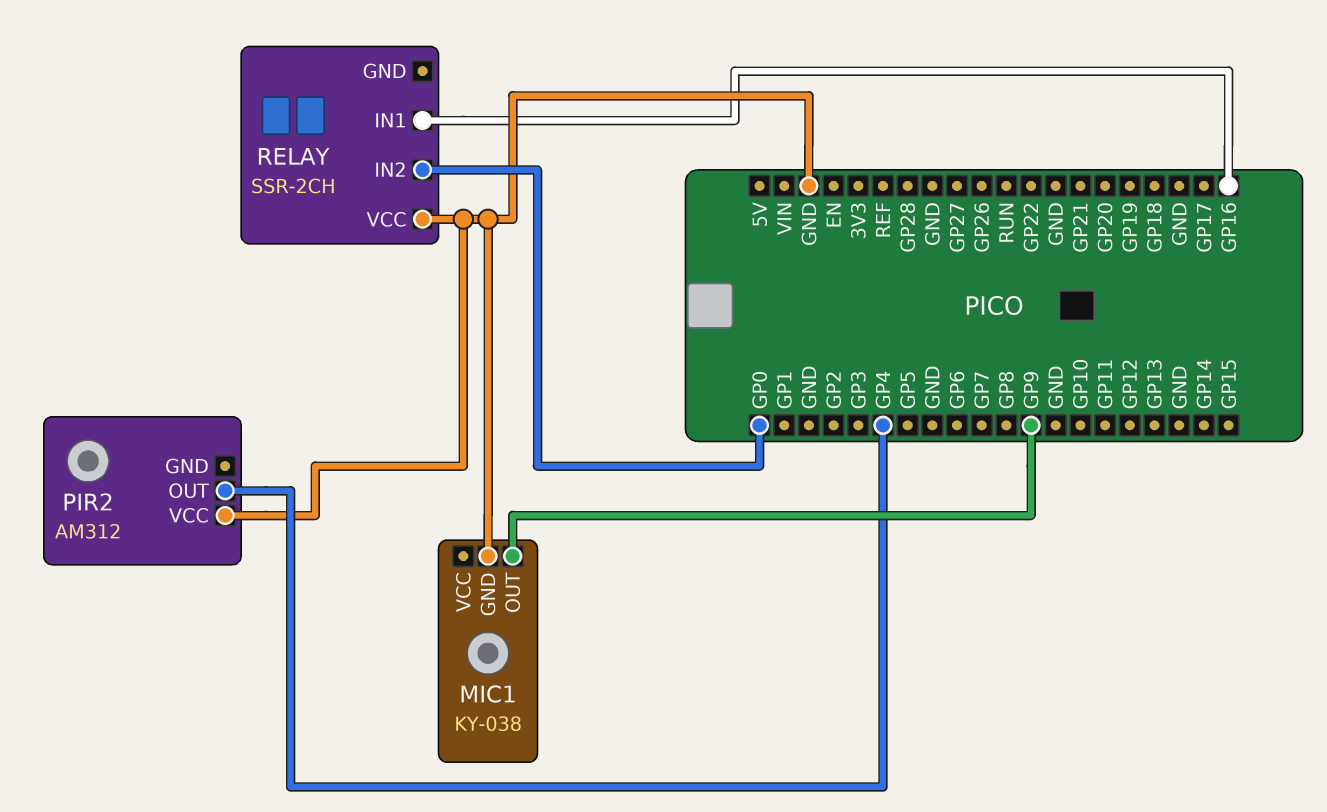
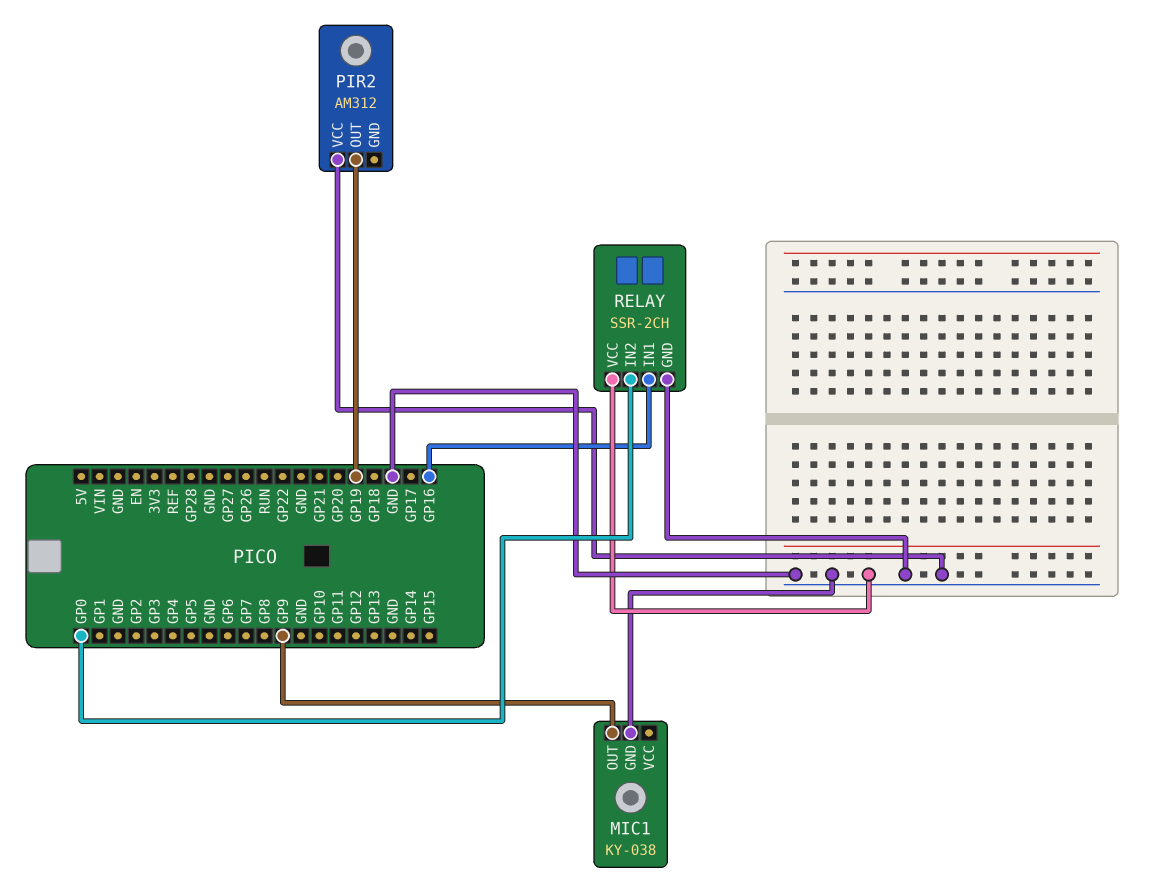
PIR2 pin OUT: GP4 -> GP19
RELAY pin GND: none -> GND

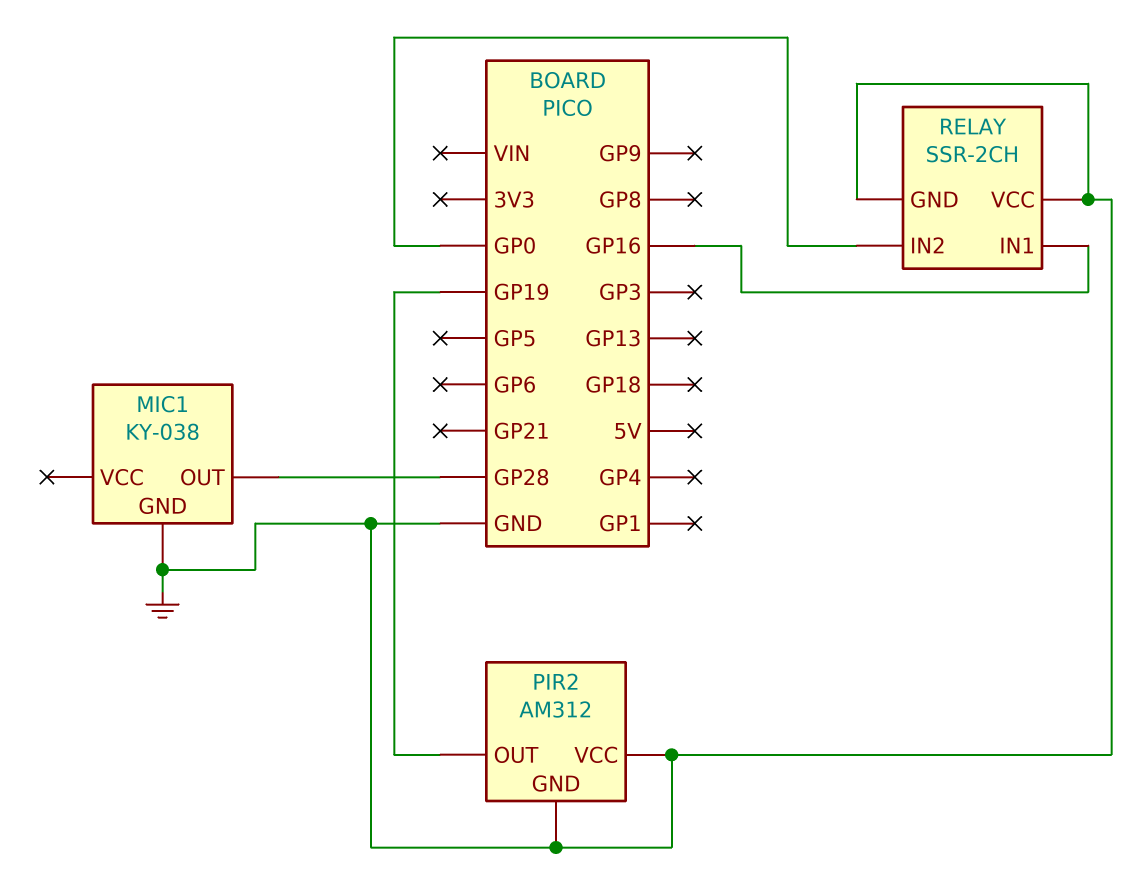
MIC1 pin OUT: GP9 -> GP28
PIR2 pin GND: none -> GND

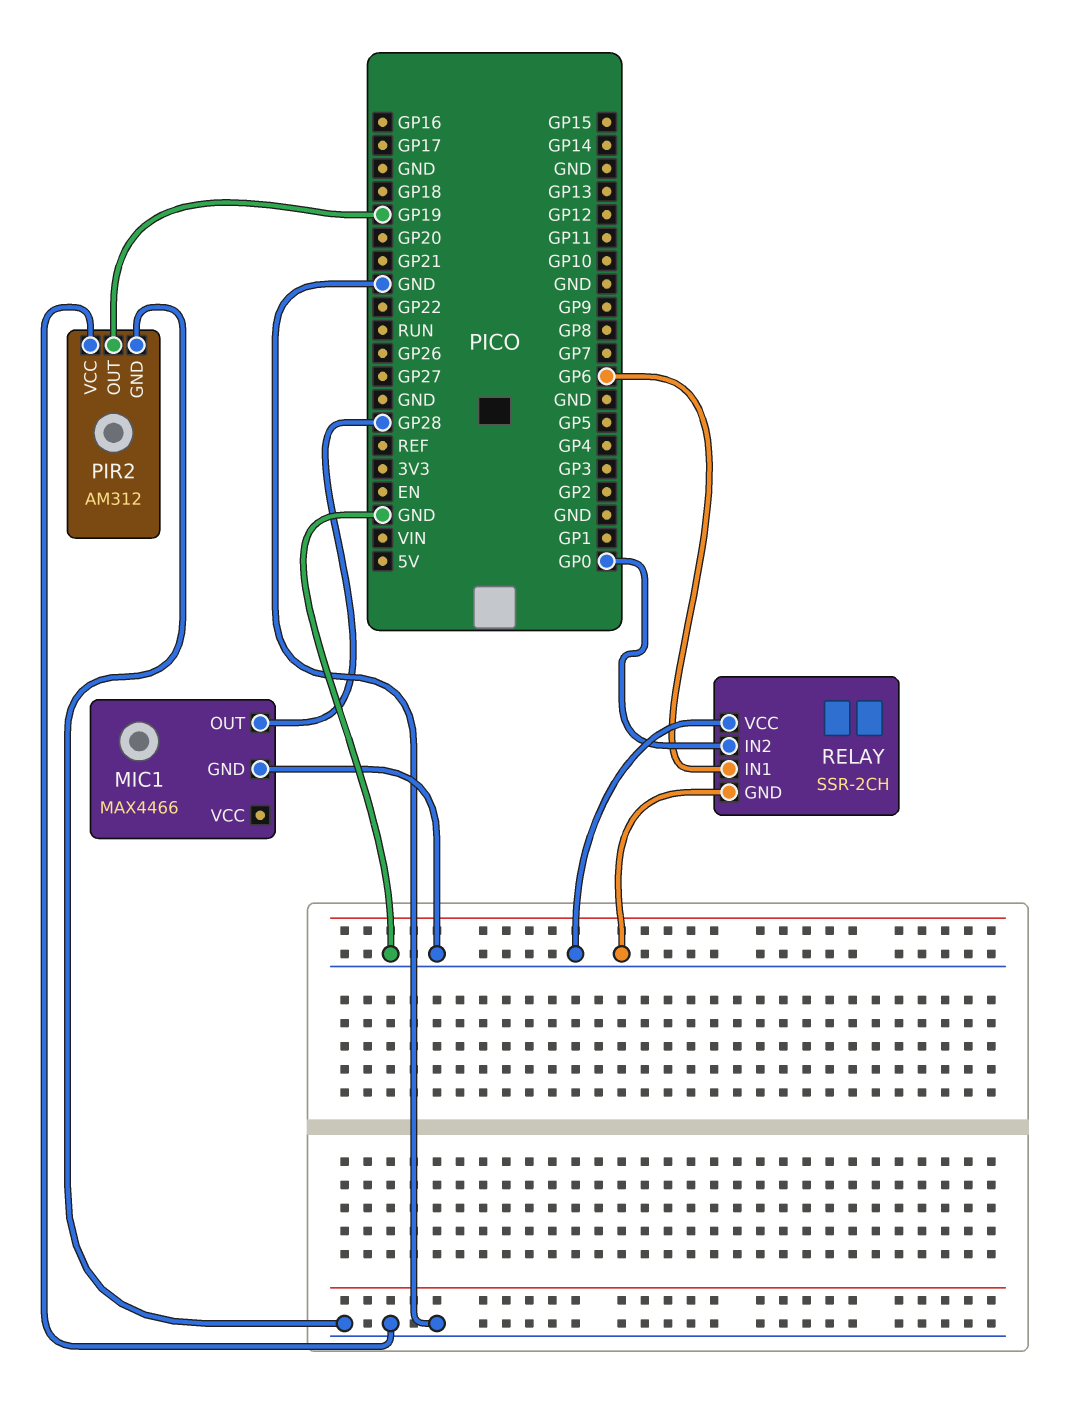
MIC1: KY-038 -> MAX4466
RELAY pin IN1: GP16 -> GP6

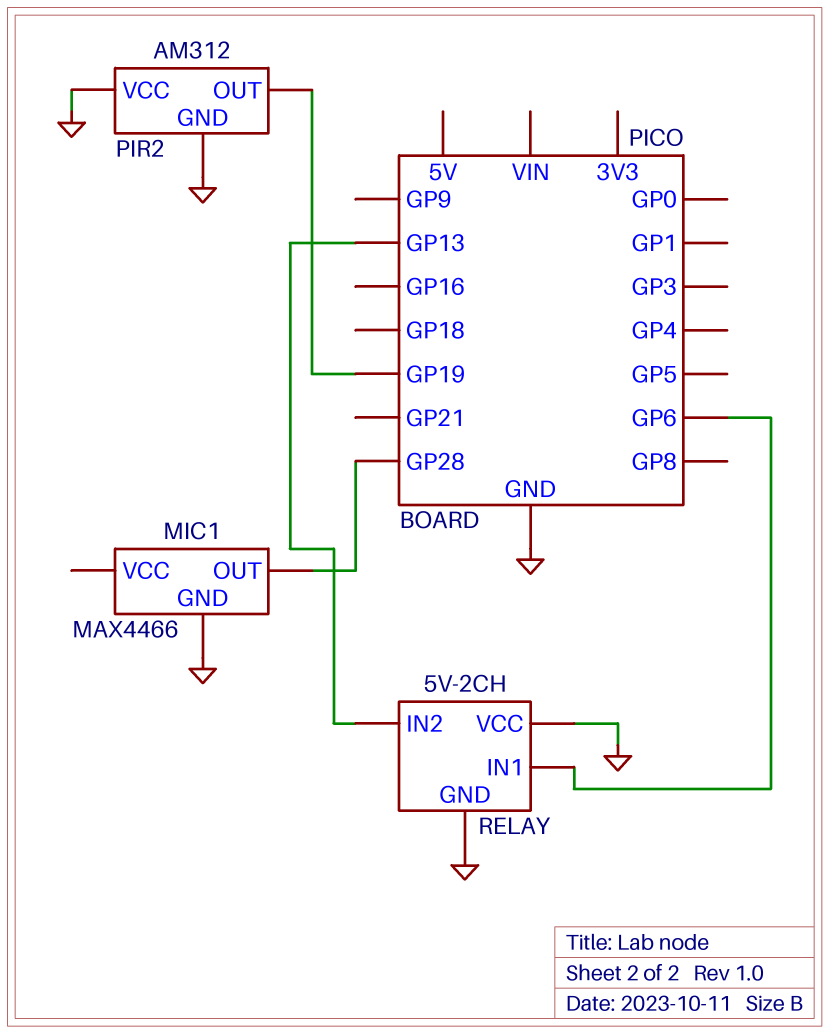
RELAY: SSR-2CH -> 5V-2CH
RELAY pin IN2: GP0 -> GP13

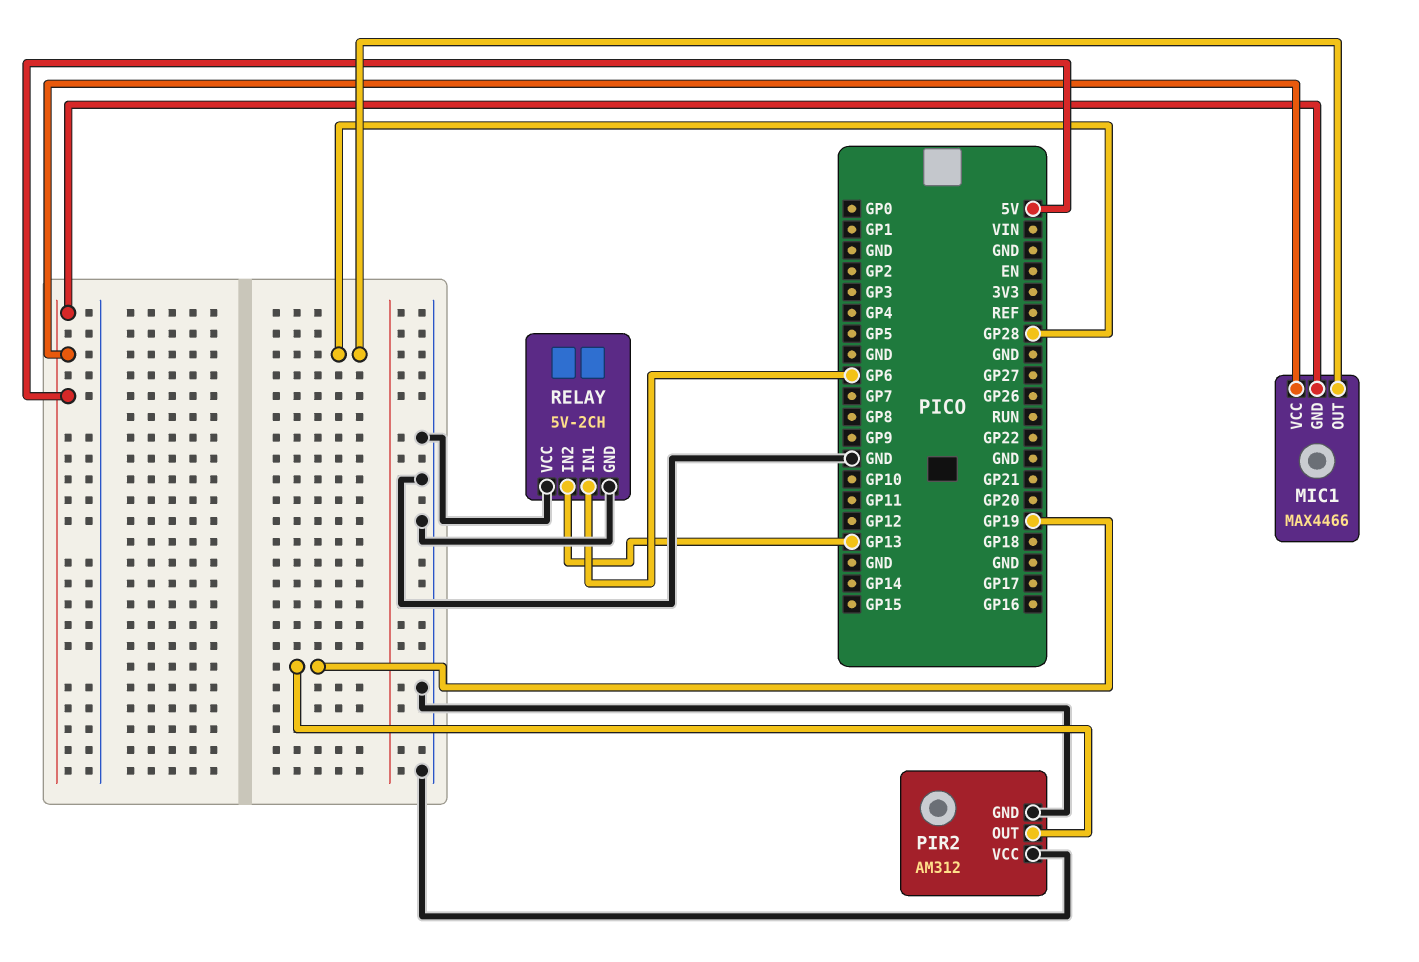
MIC1 pin GND: GND -> 5V
MIC1 pin VCC: none -> 5V

